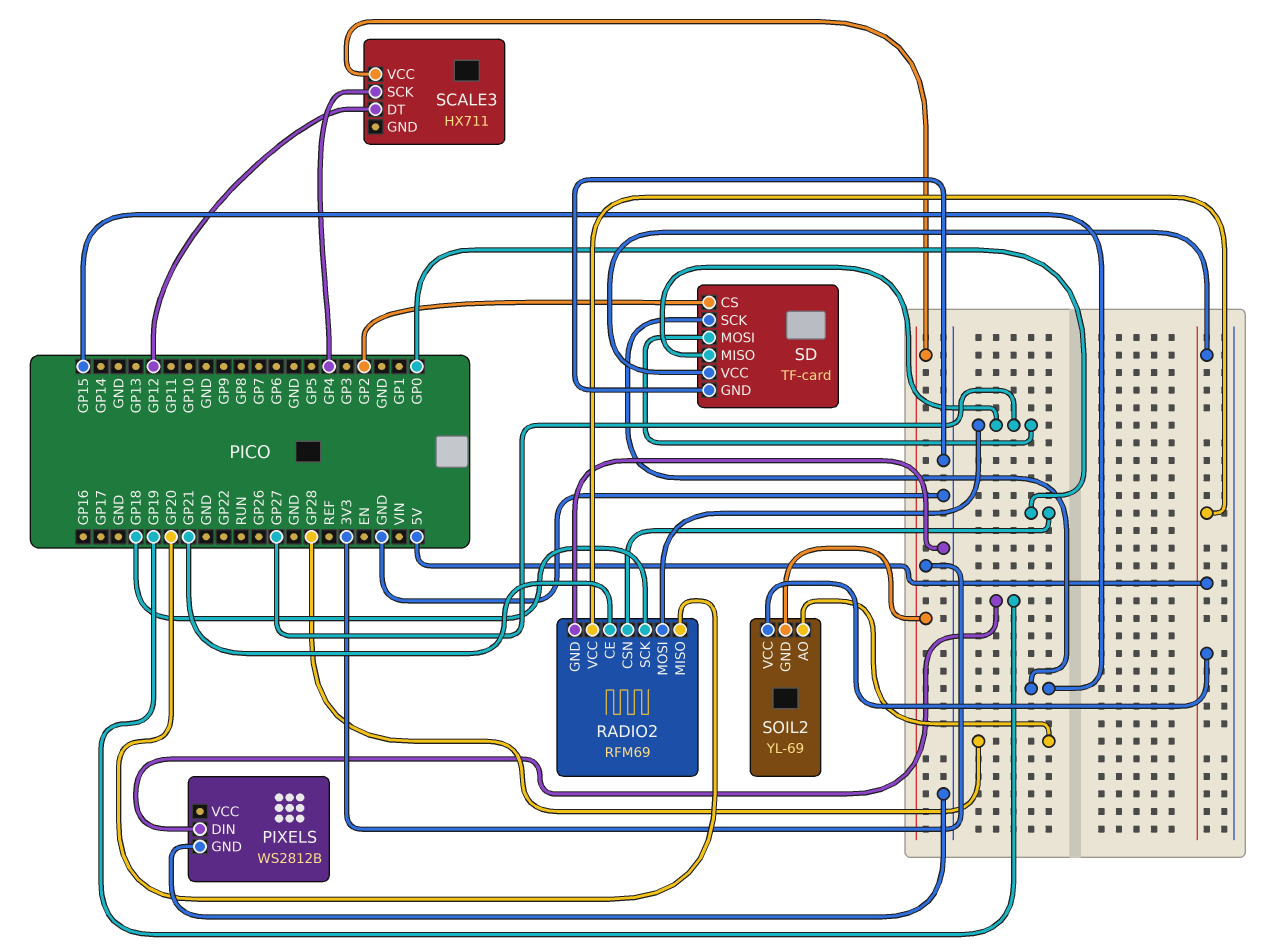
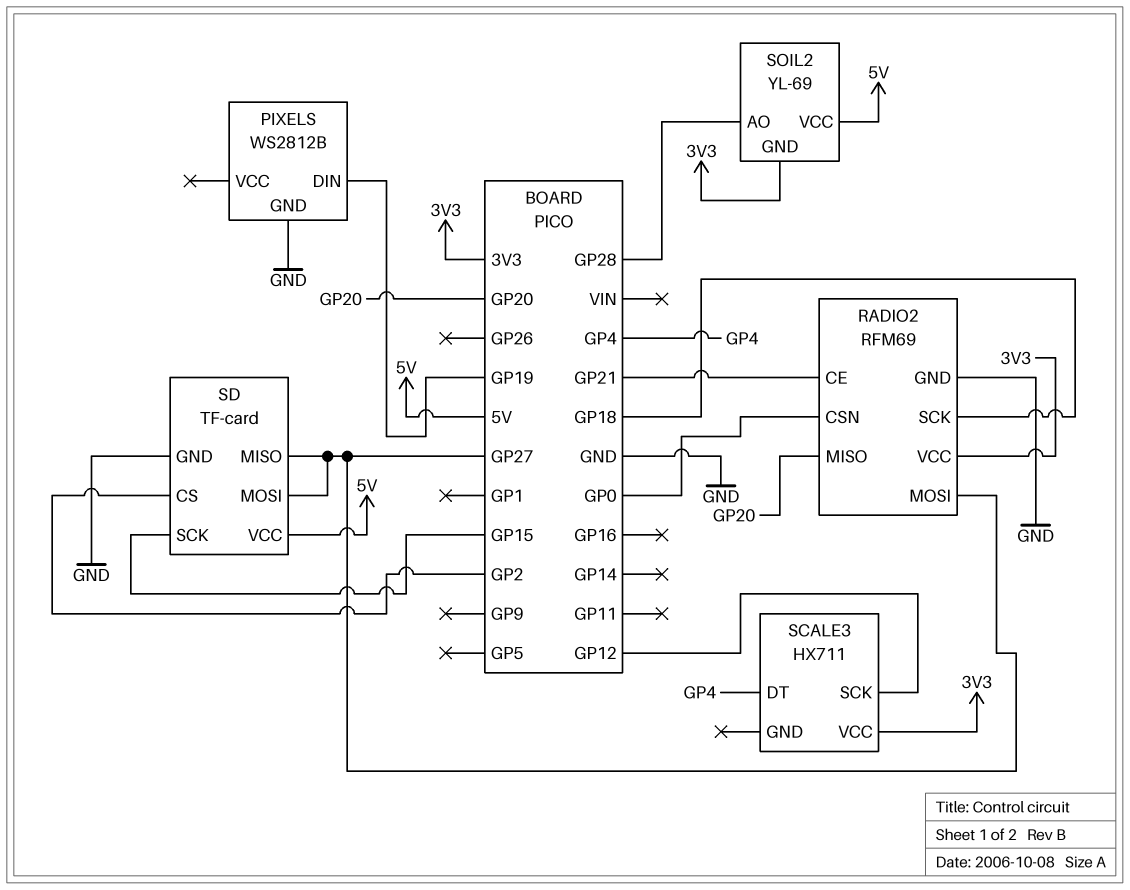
RADIO2 pin VCC: 5V -> 3V3
SCALE3 pin DT: GP12 -> GP4
SCALE3 pin SCK: GP4 -> GP12

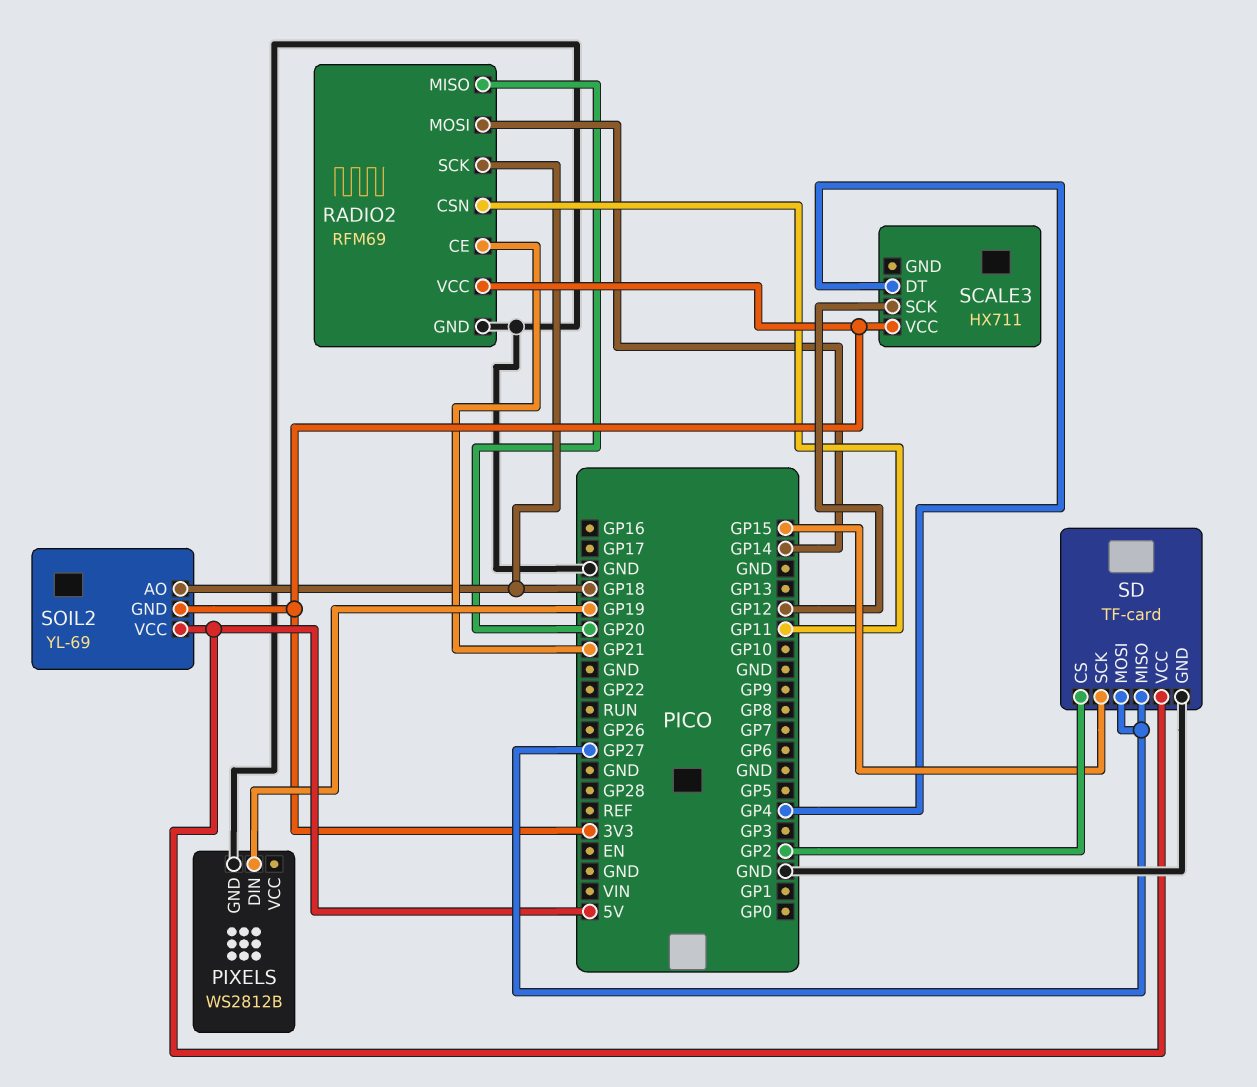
RADIO2 pin CSN: GP0 -> GP11
RADIO2 pin MOSI: GP27 -> GP14
SOIL2 pin AO: GP28 -> GP18

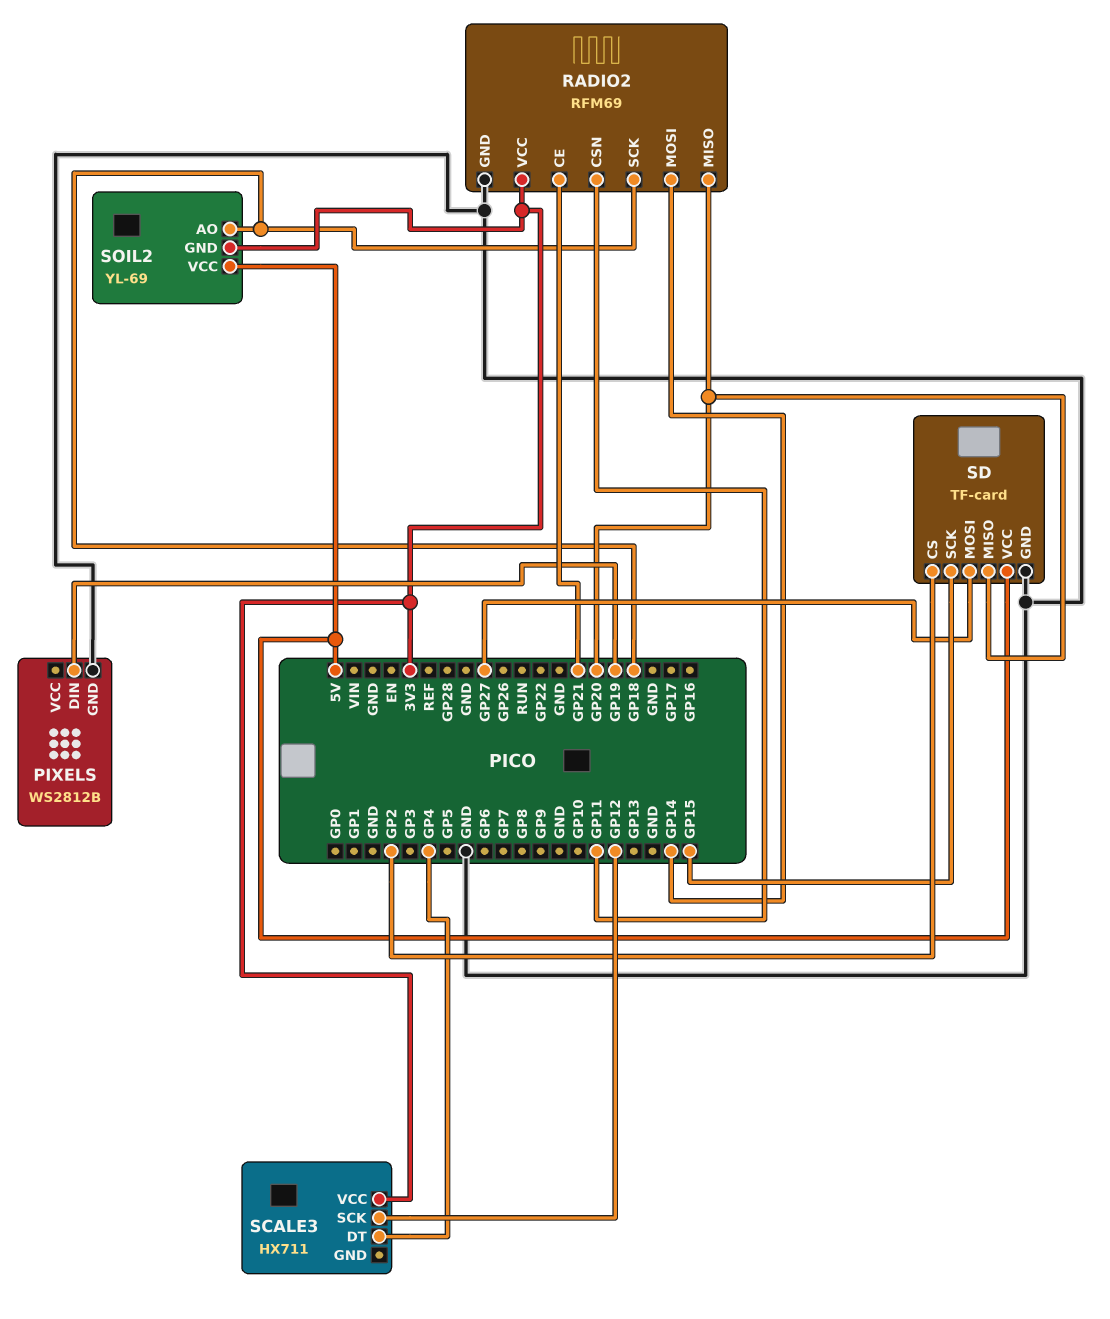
SD pin MISO: GP27 -> GP20

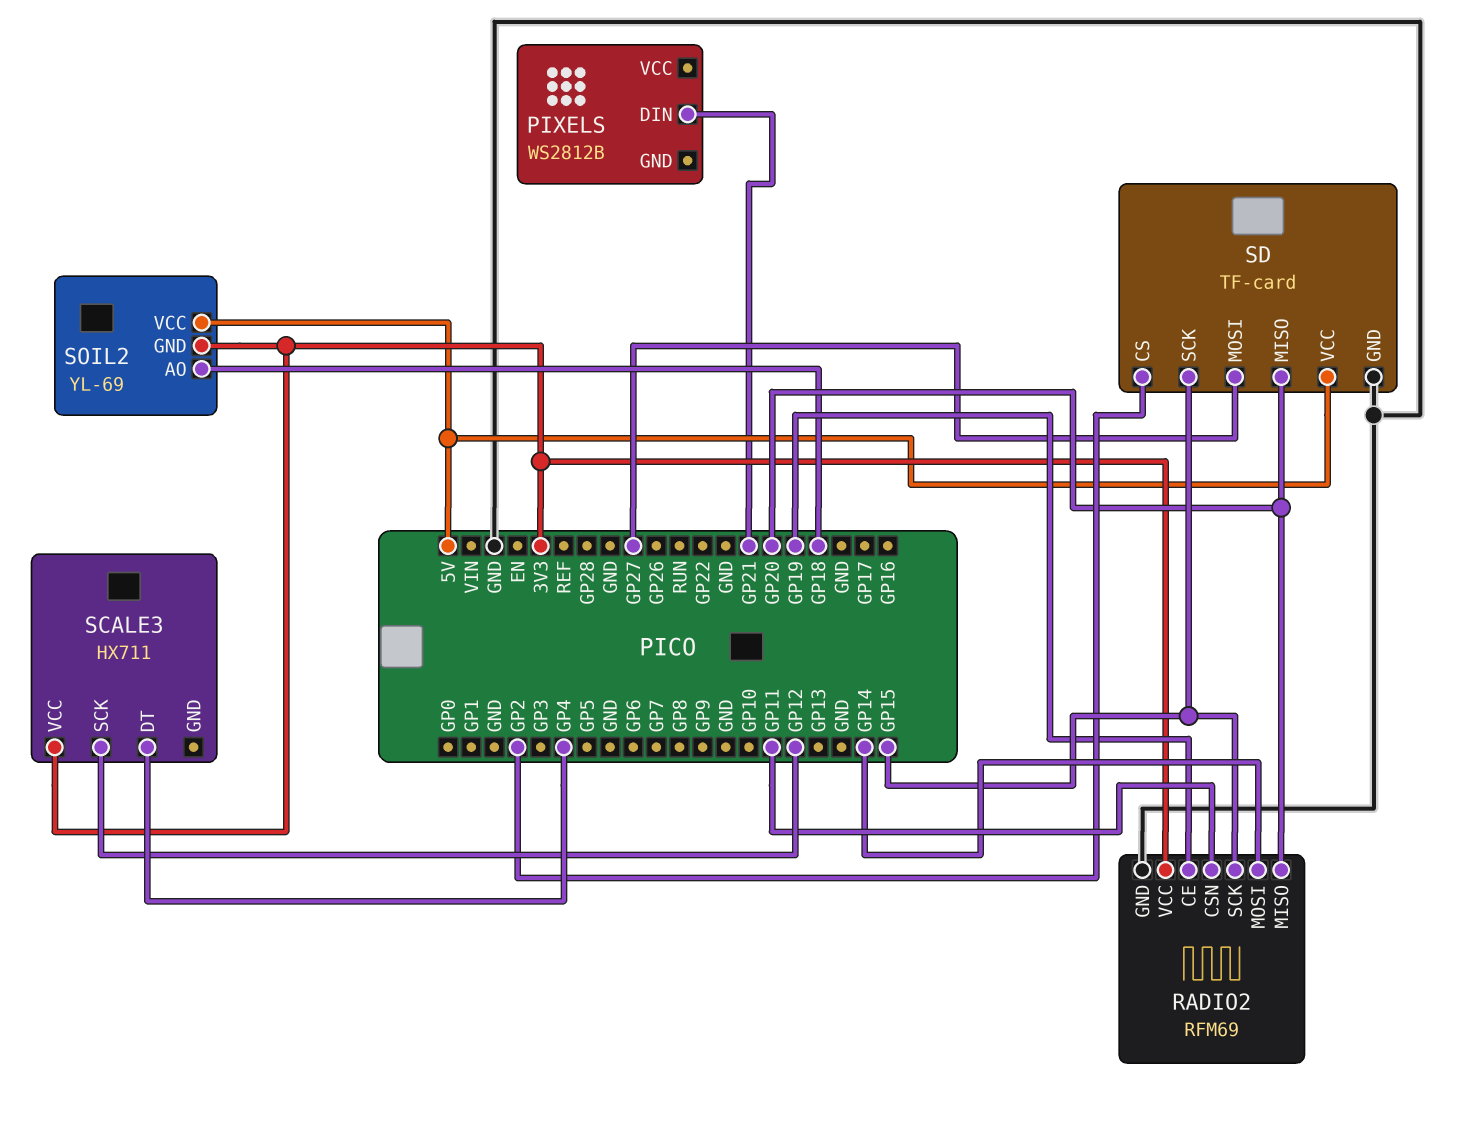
PIXELS pin DIN: GP19 -> GP21
PIXELS pin GND: GND -> none
RADIO2 pin CE: GP21 -> GP19
RADIO2 pin SCK: GP18 -> GP15

